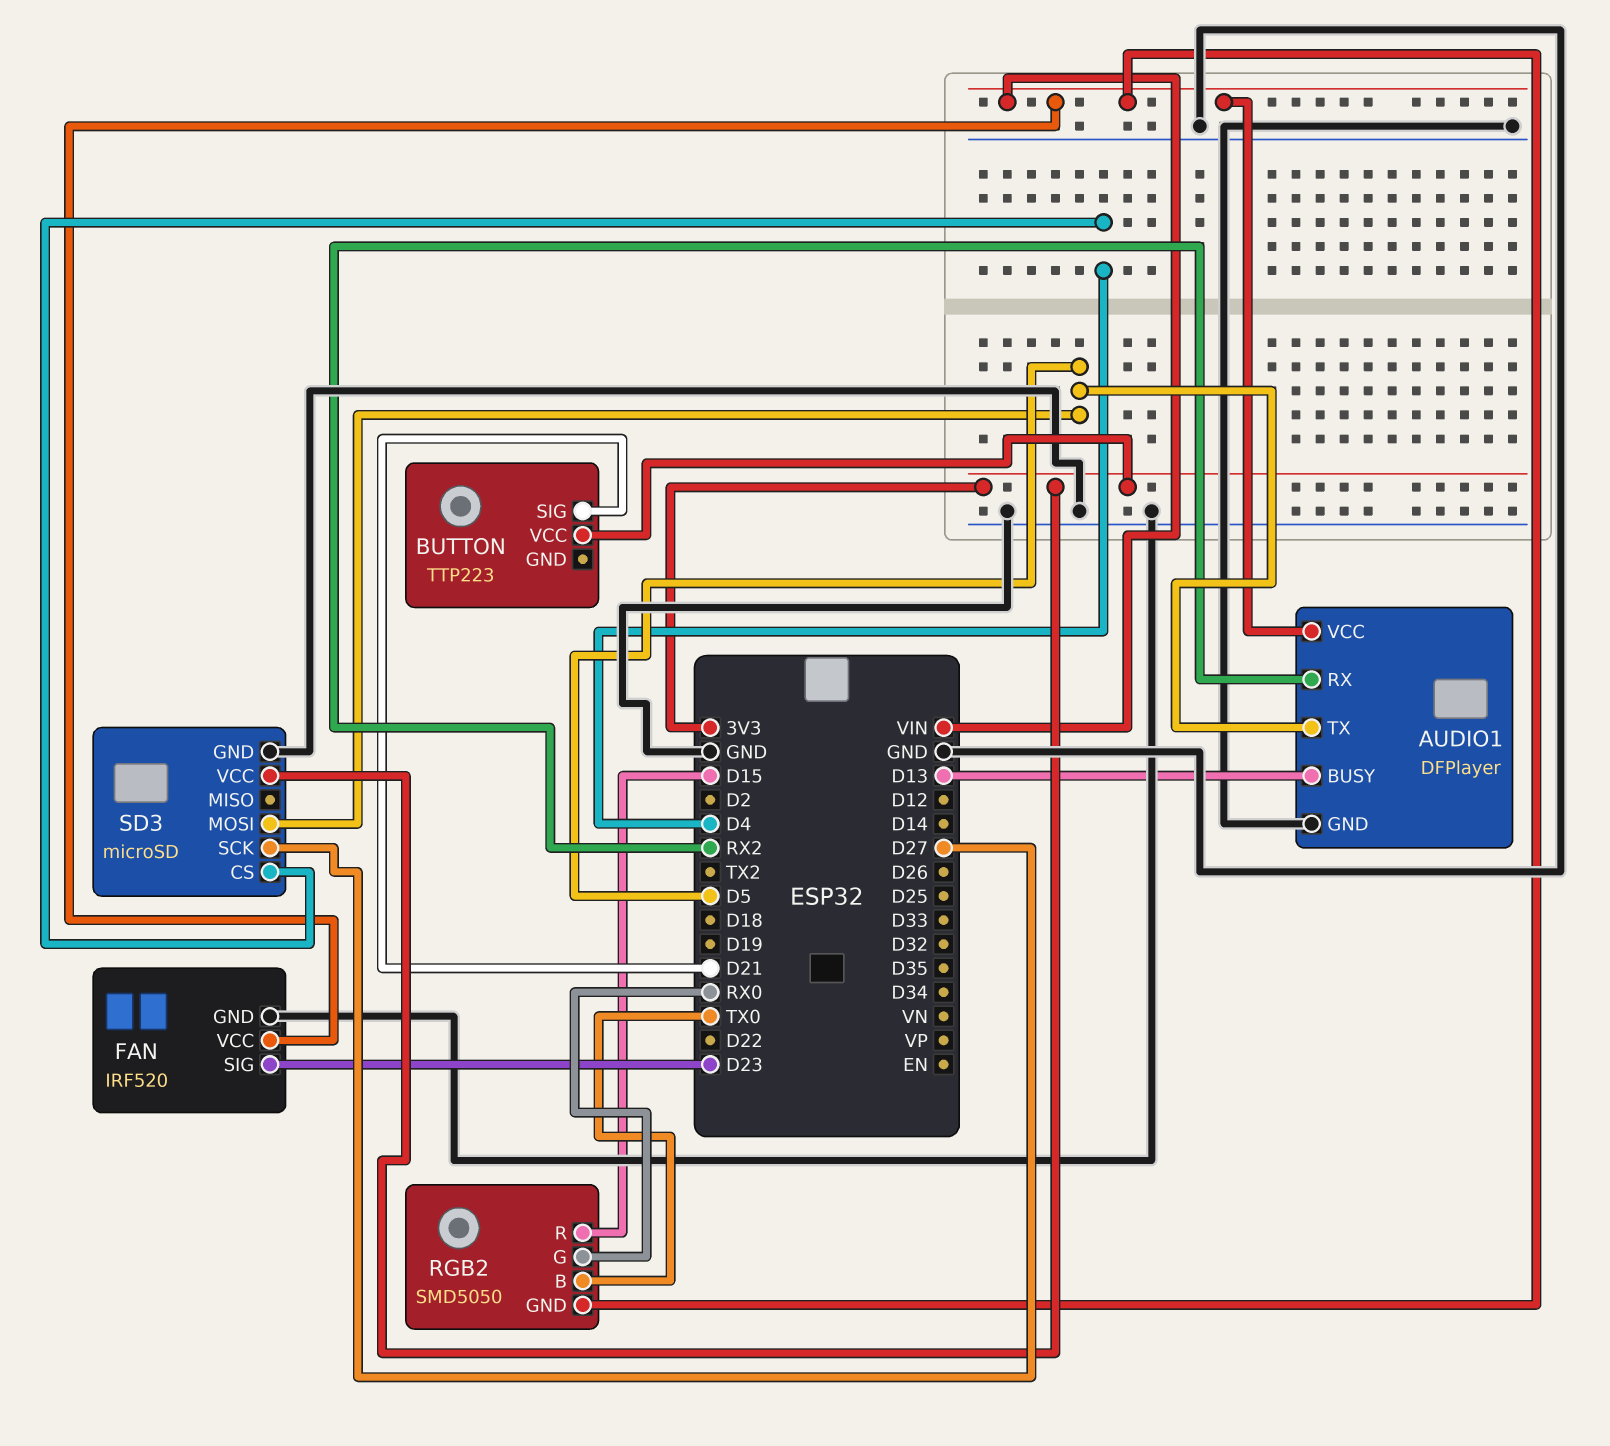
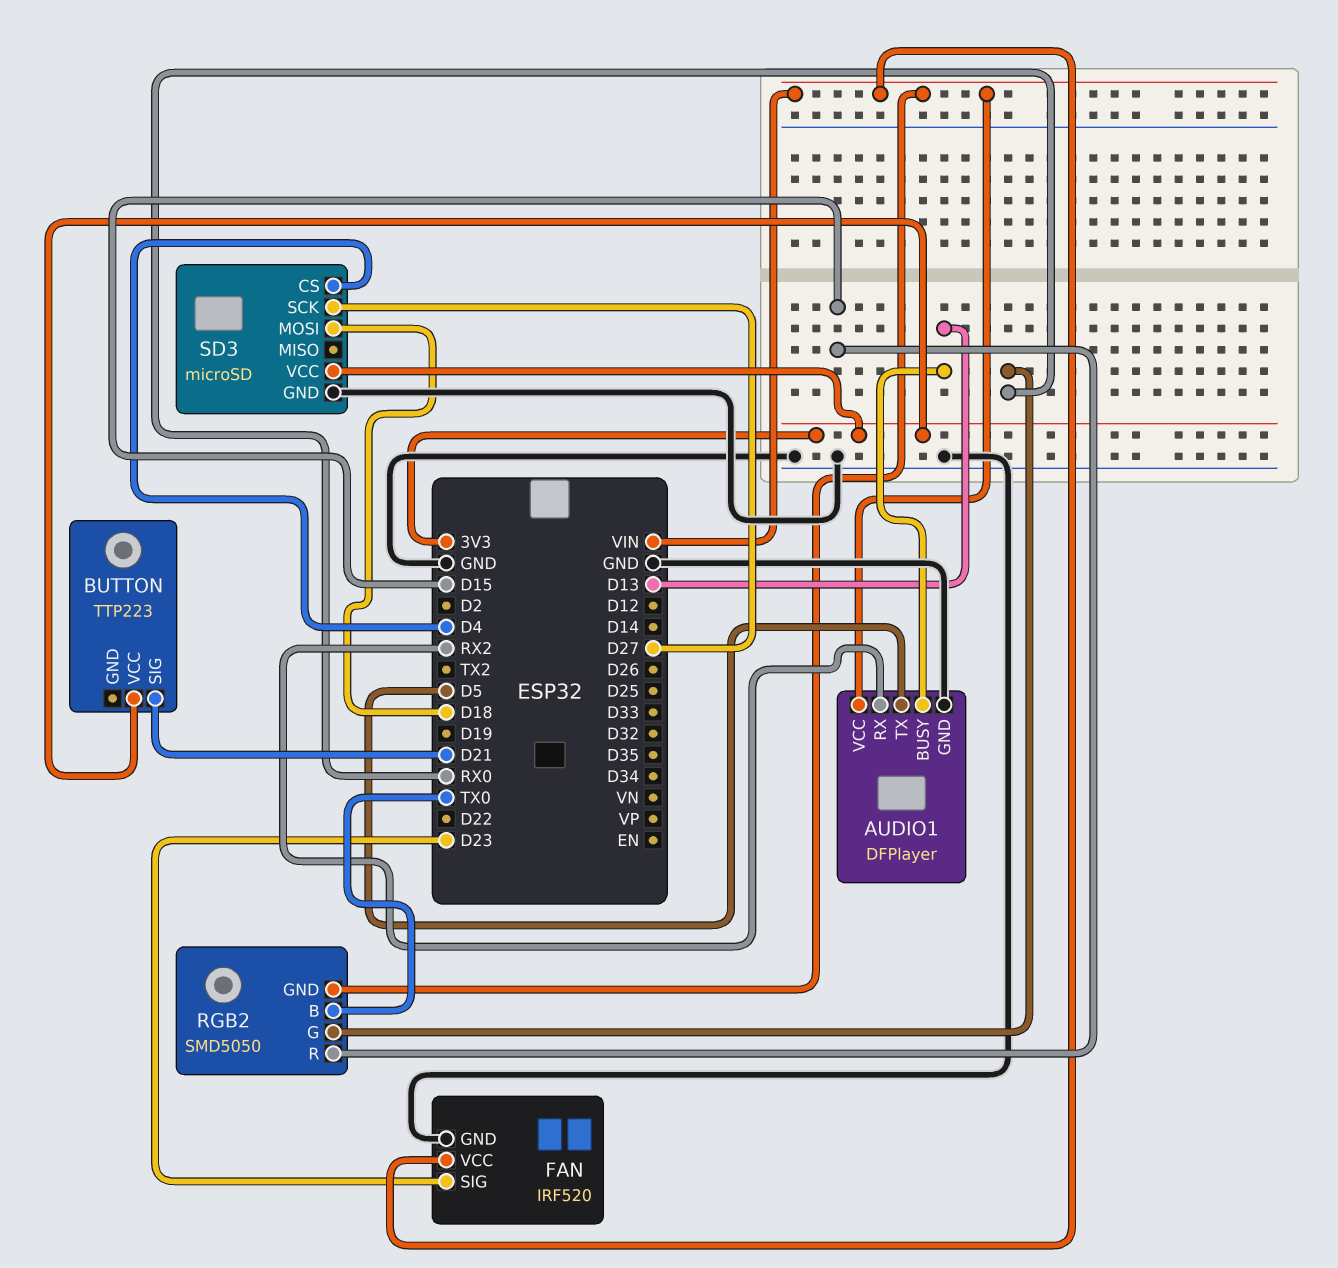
SD3 pin MOSI: D5 -> D18

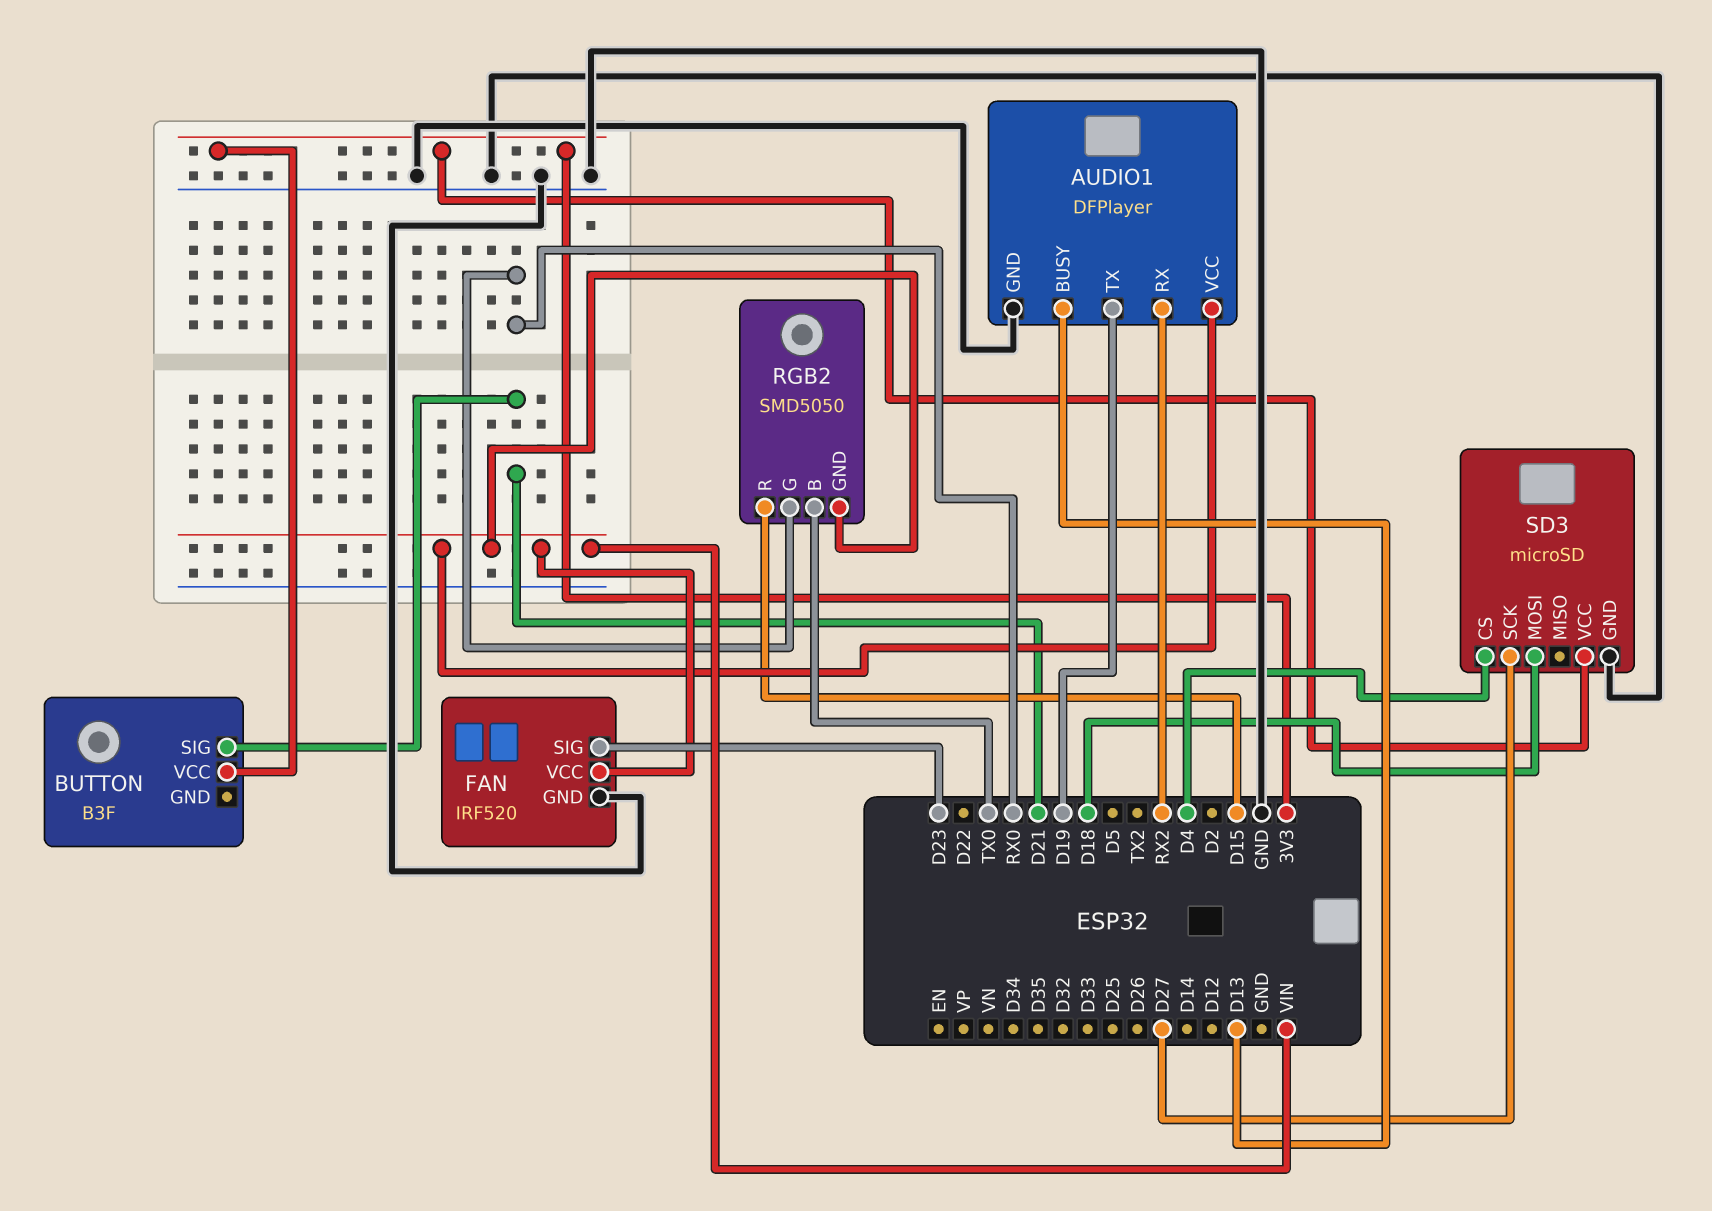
AUDIO1 pin TX: D5 -> D19
BUTTON: TTP223 -> B3F

